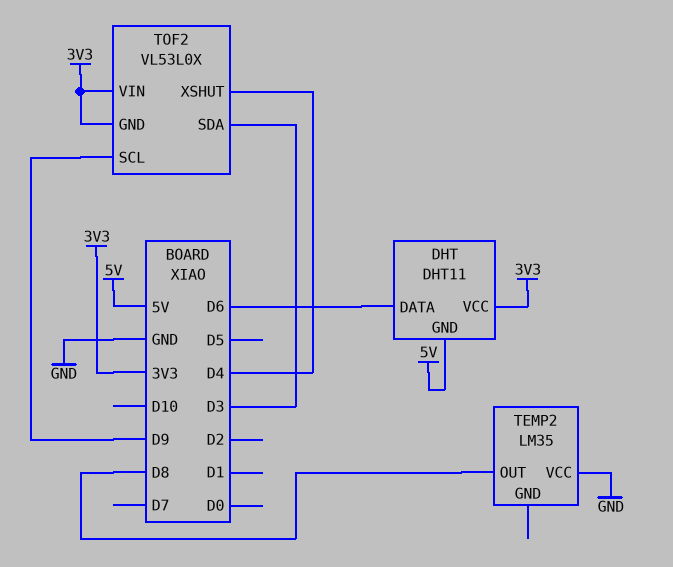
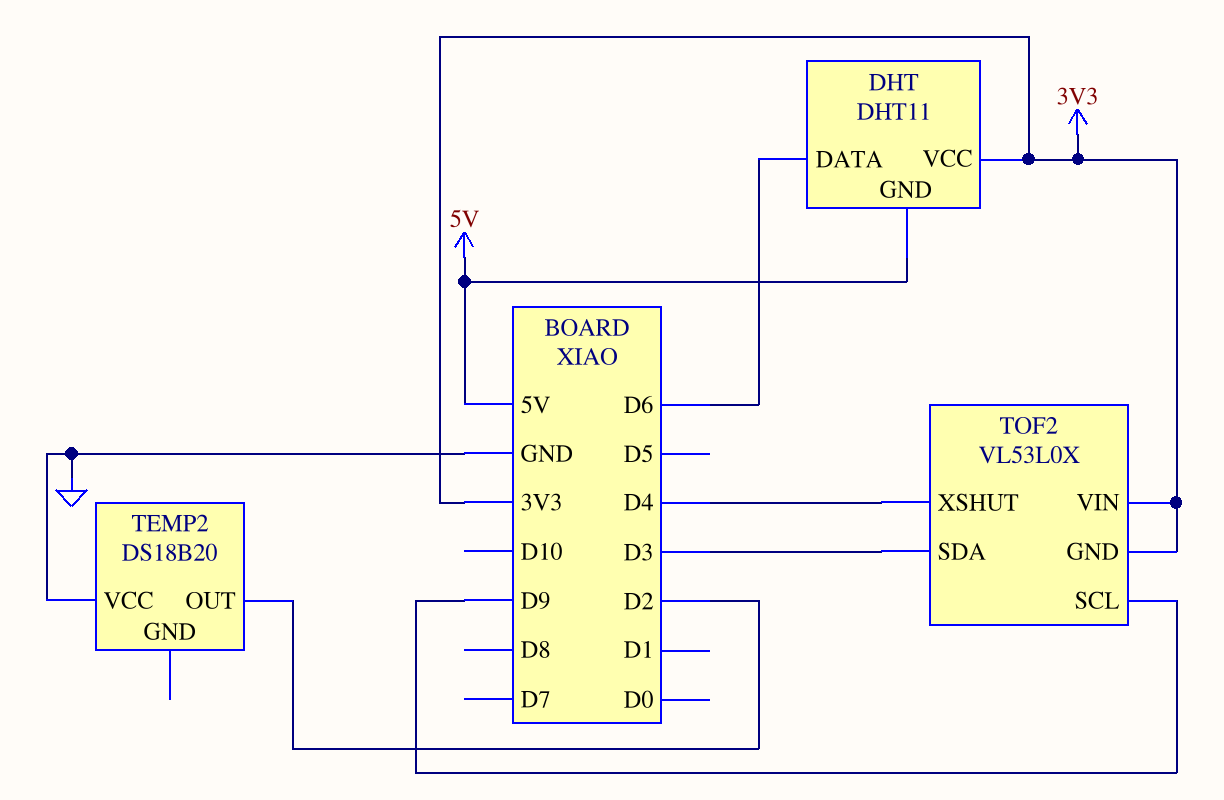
TEMP2: LM35 -> DS18B20
TEMP2 pin OUT: D8 -> D2

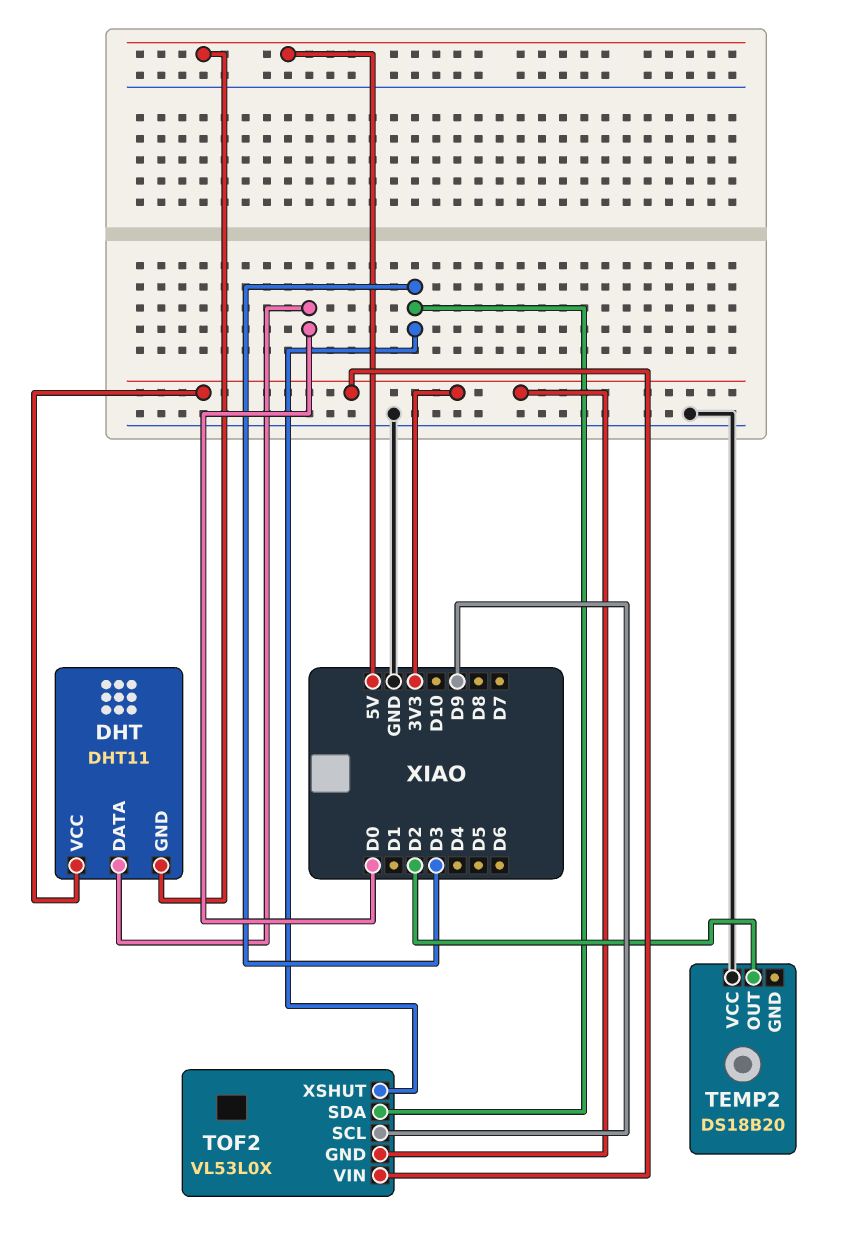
DHT pin DATA: D6 -> D0
TOF2 pin XSHUT: D4 -> D3

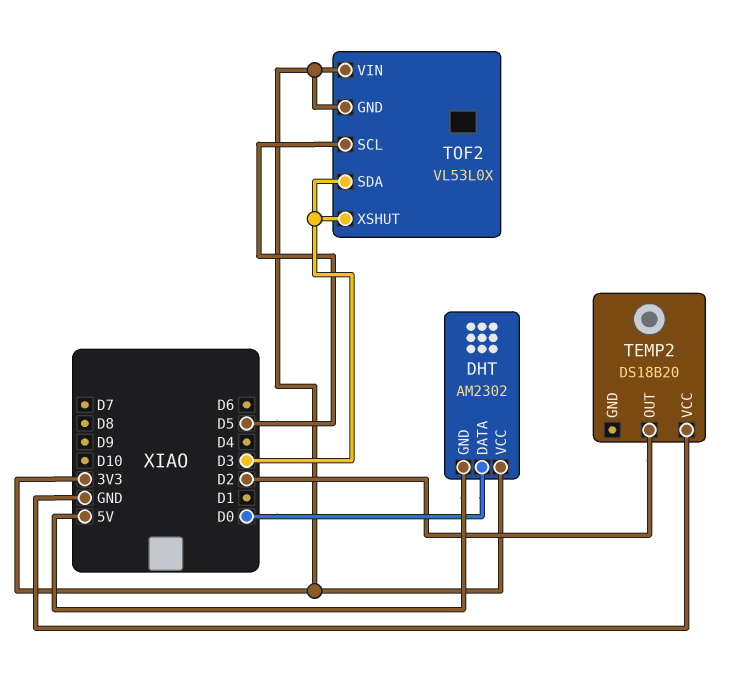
DHT: DHT11 -> AM2302
TOF2 pin SCL: D9 -> D5

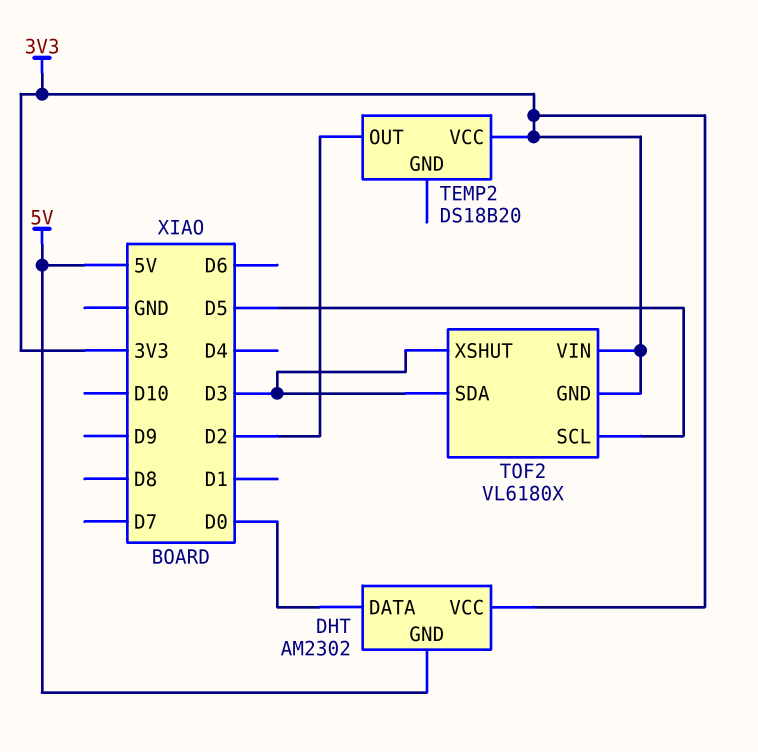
TEMP2 pin VCC: GND -> 3V3
TOF2: VL53L0X -> VL6180X

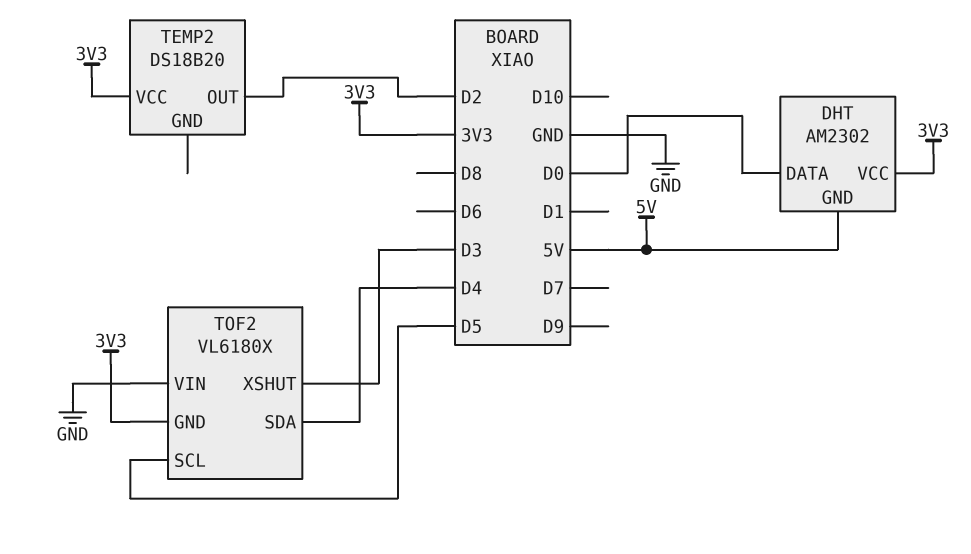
TOF2 pin SDA: D3 -> D4
TOF2 pin VIN: 3V3 -> GND

